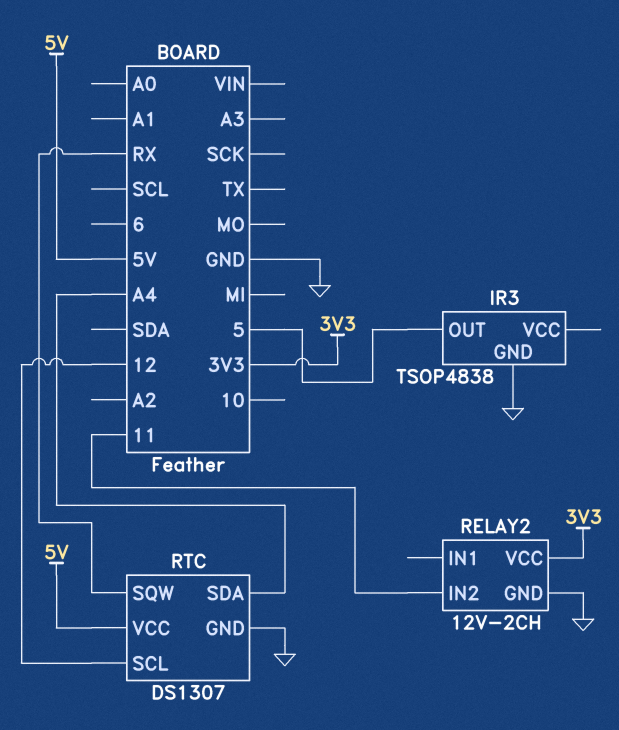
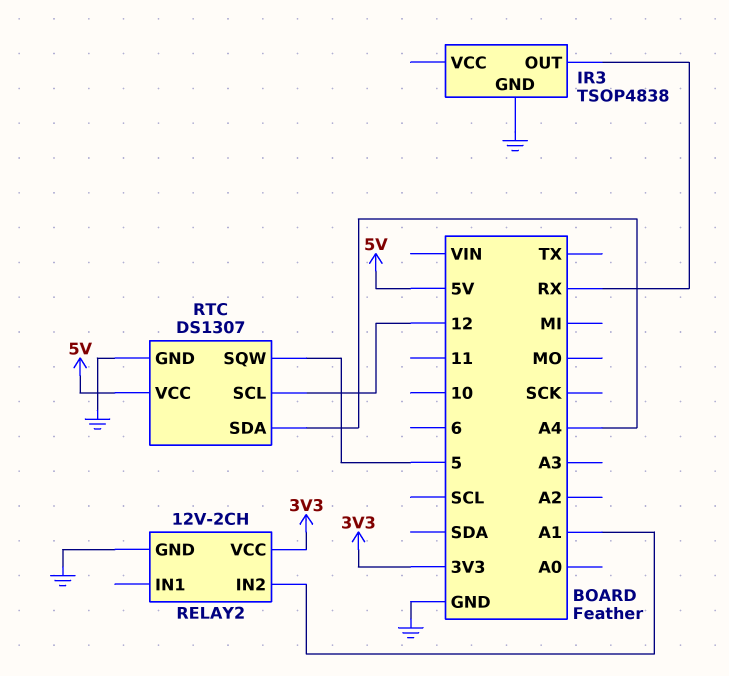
IR3 pin OUT: 5 -> RX
RELAY2 pin IN2: 11 -> A1
RTC pin SQW: RX -> 5

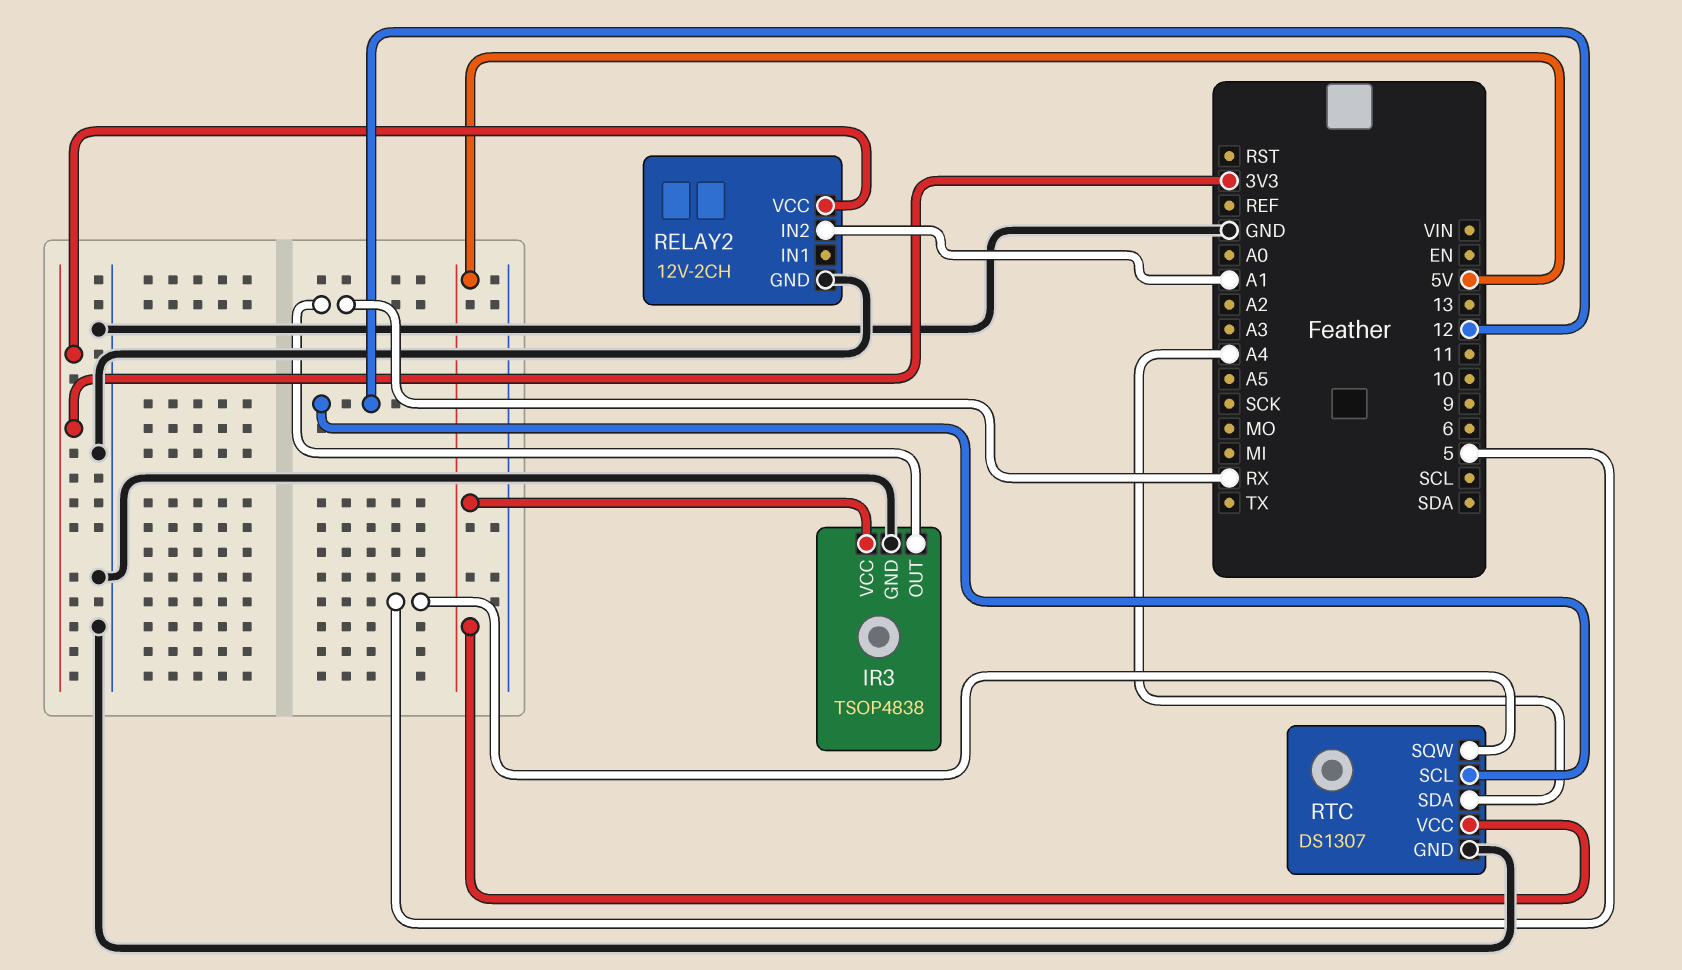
IR3 pin VCC: none -> 5V

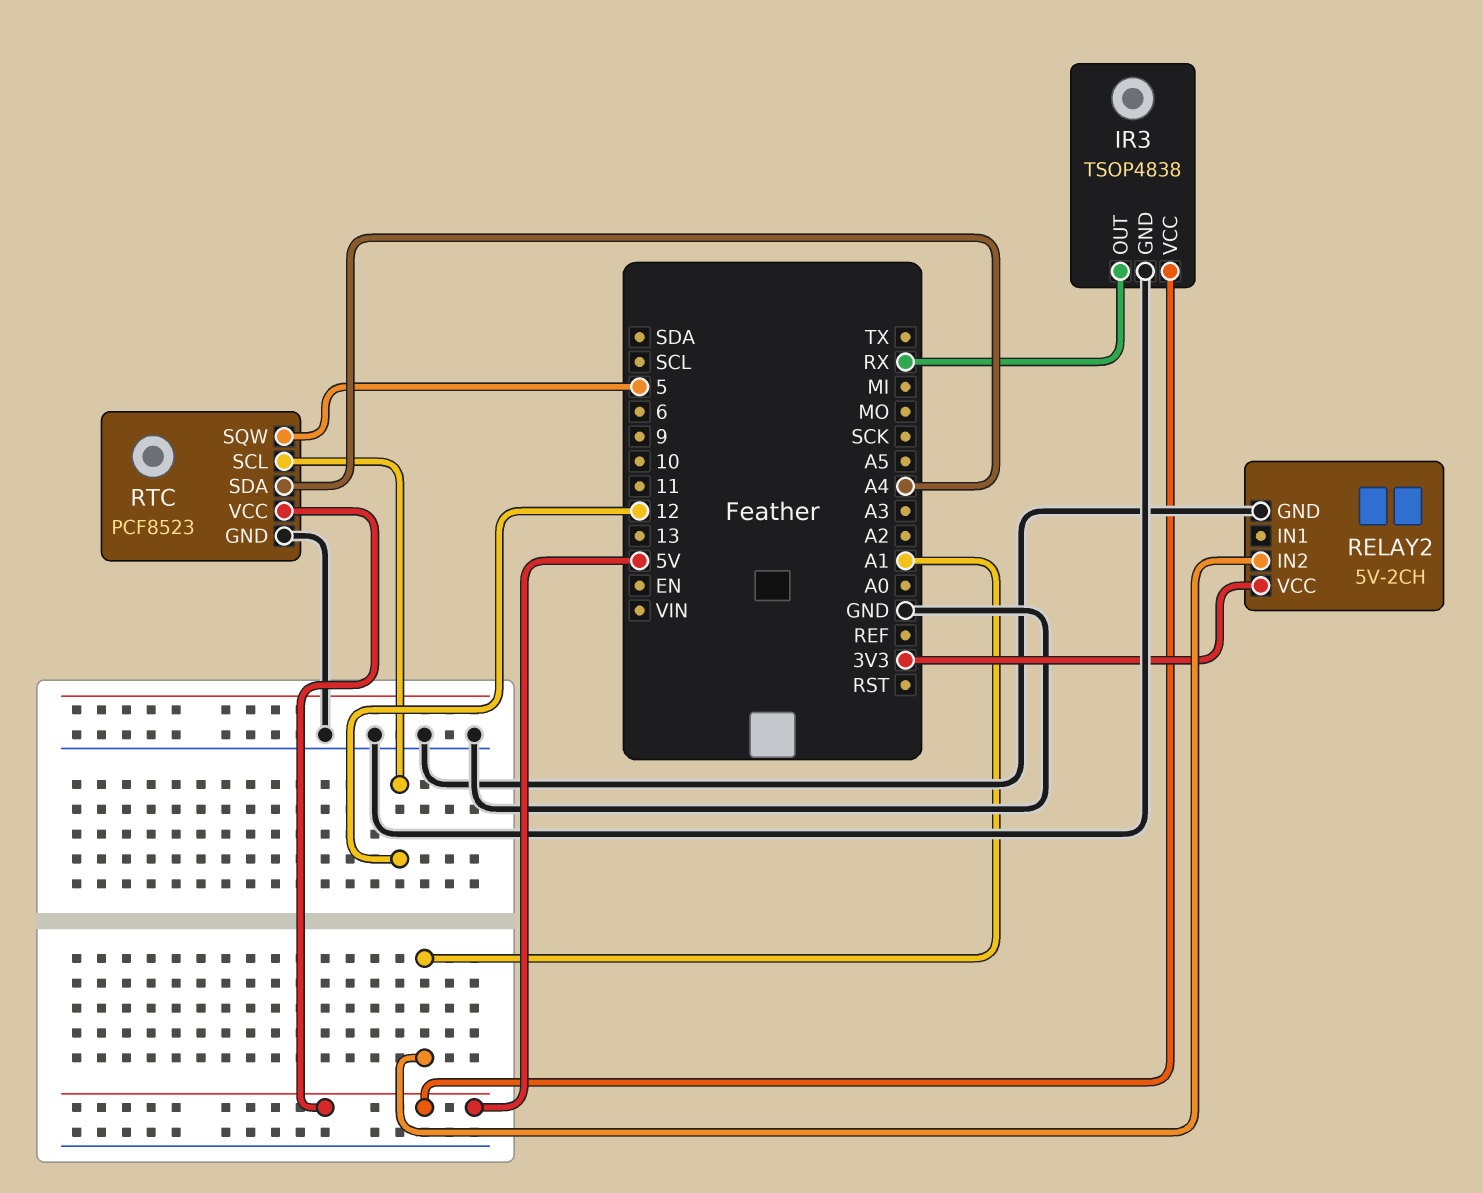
RELAY2: 12V-2CH -> 5V-2CH
RTC: DS1307 -> PCF8523

